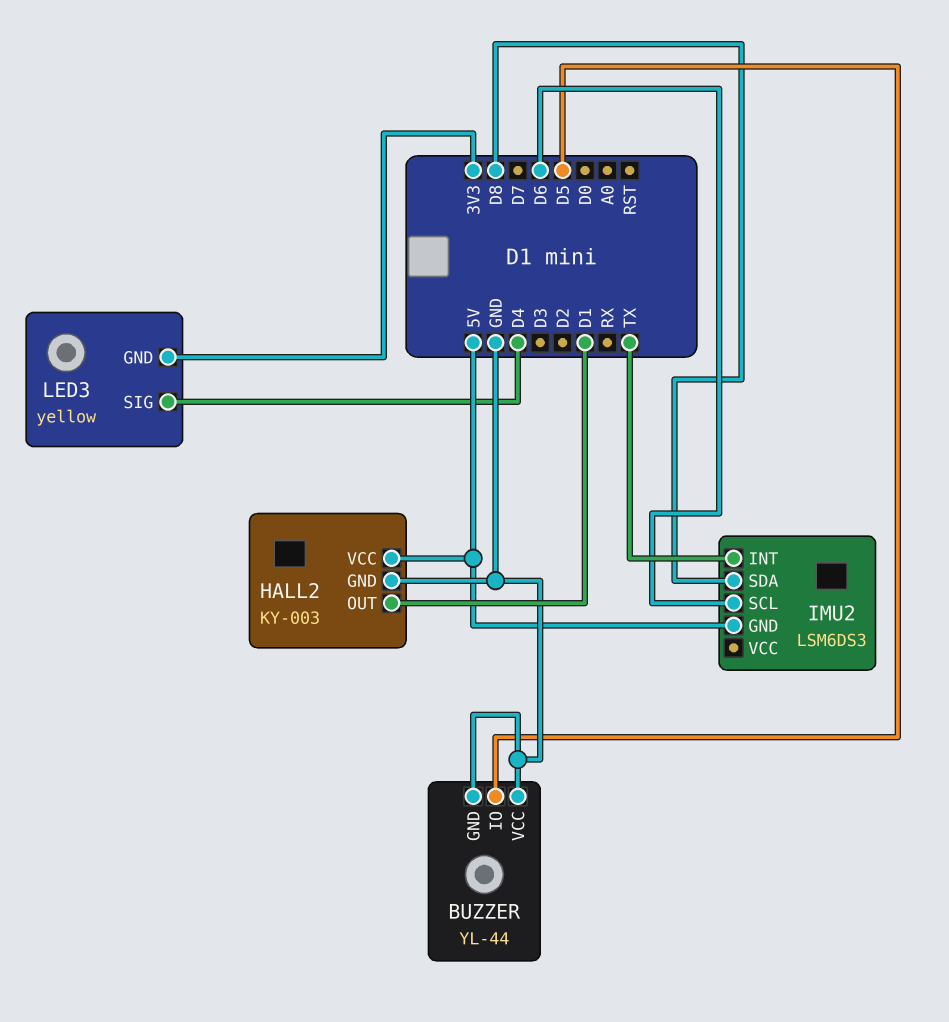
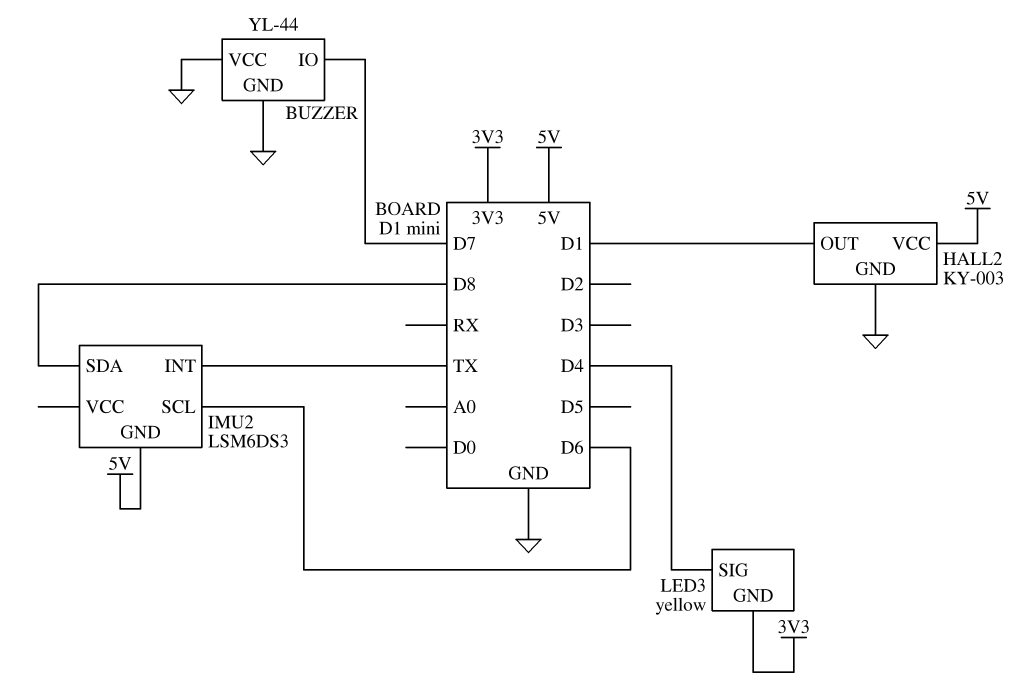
BUZZER pin IO: D5 -> D7

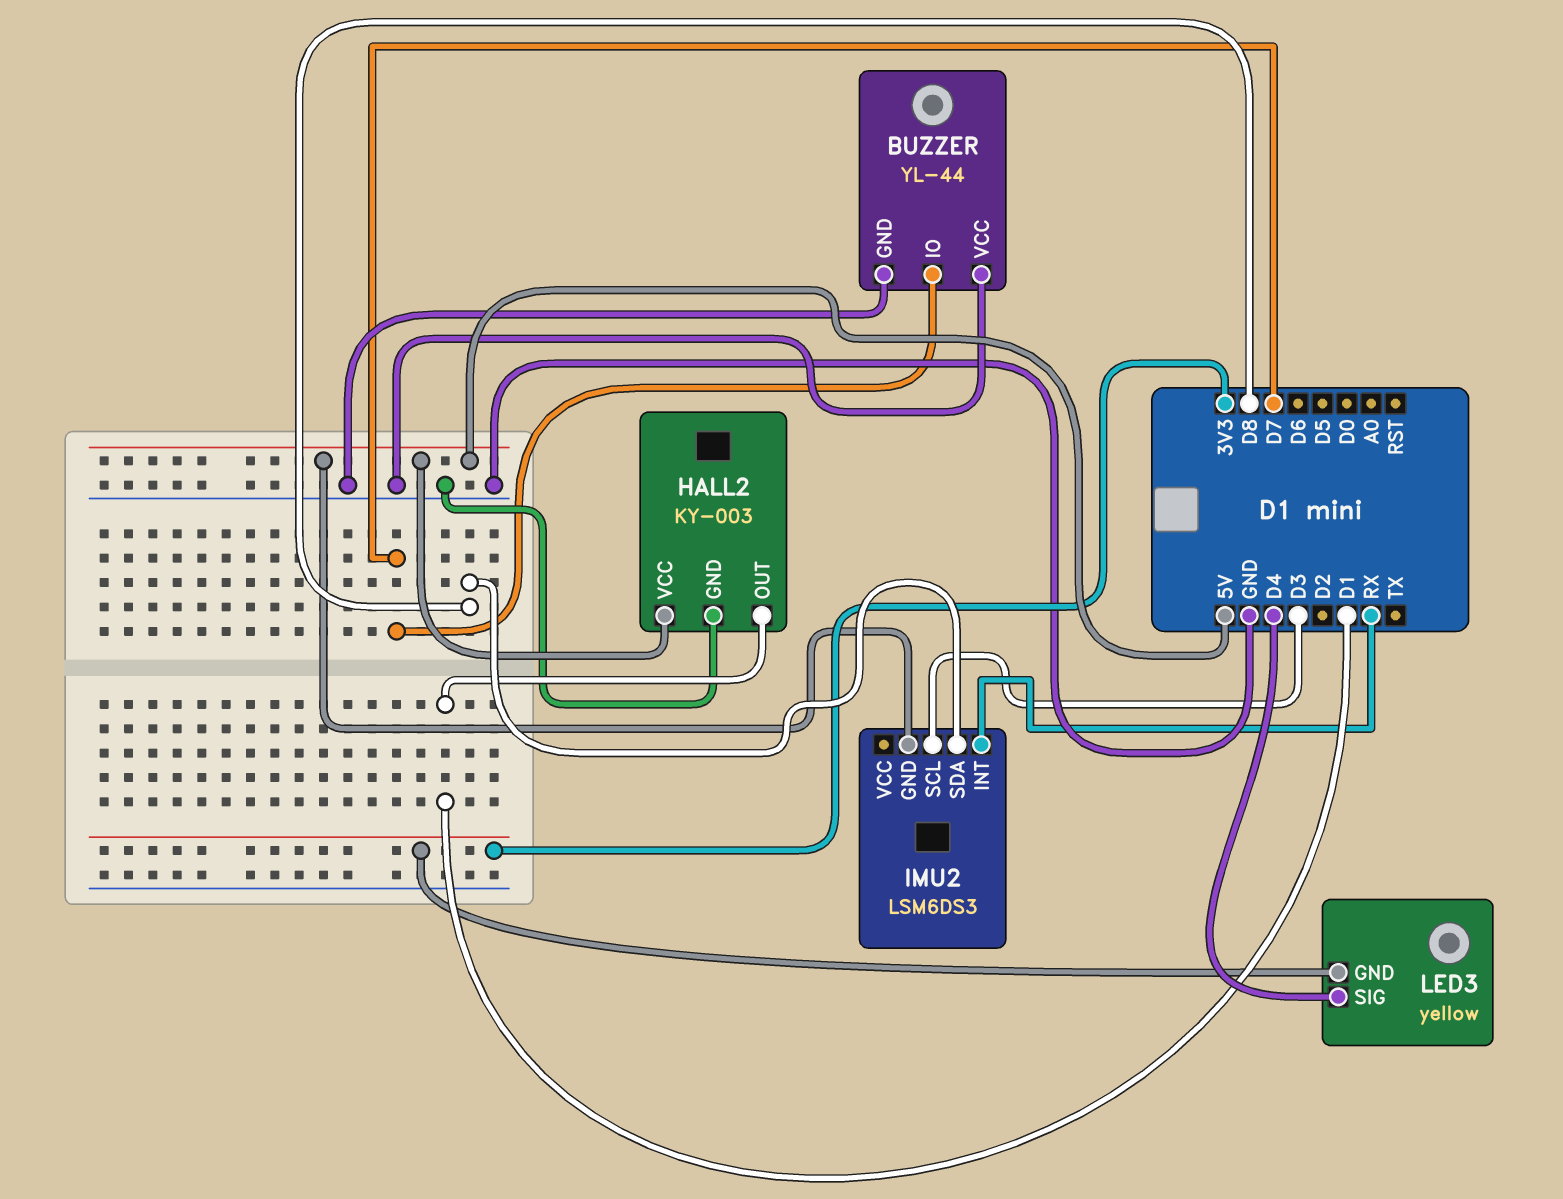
IMU2 pin INT: TX -> RX
IMU2 pin SCL: D6 -> D3

